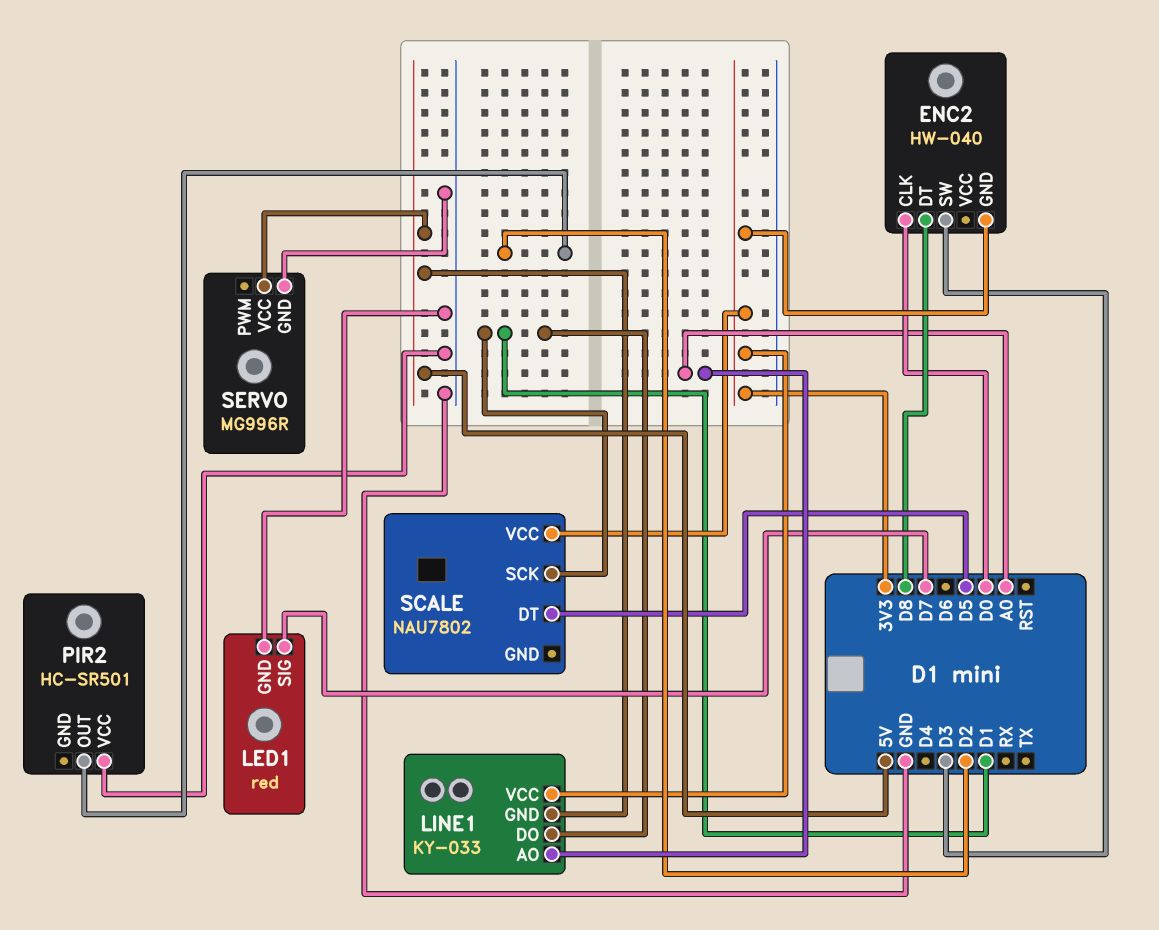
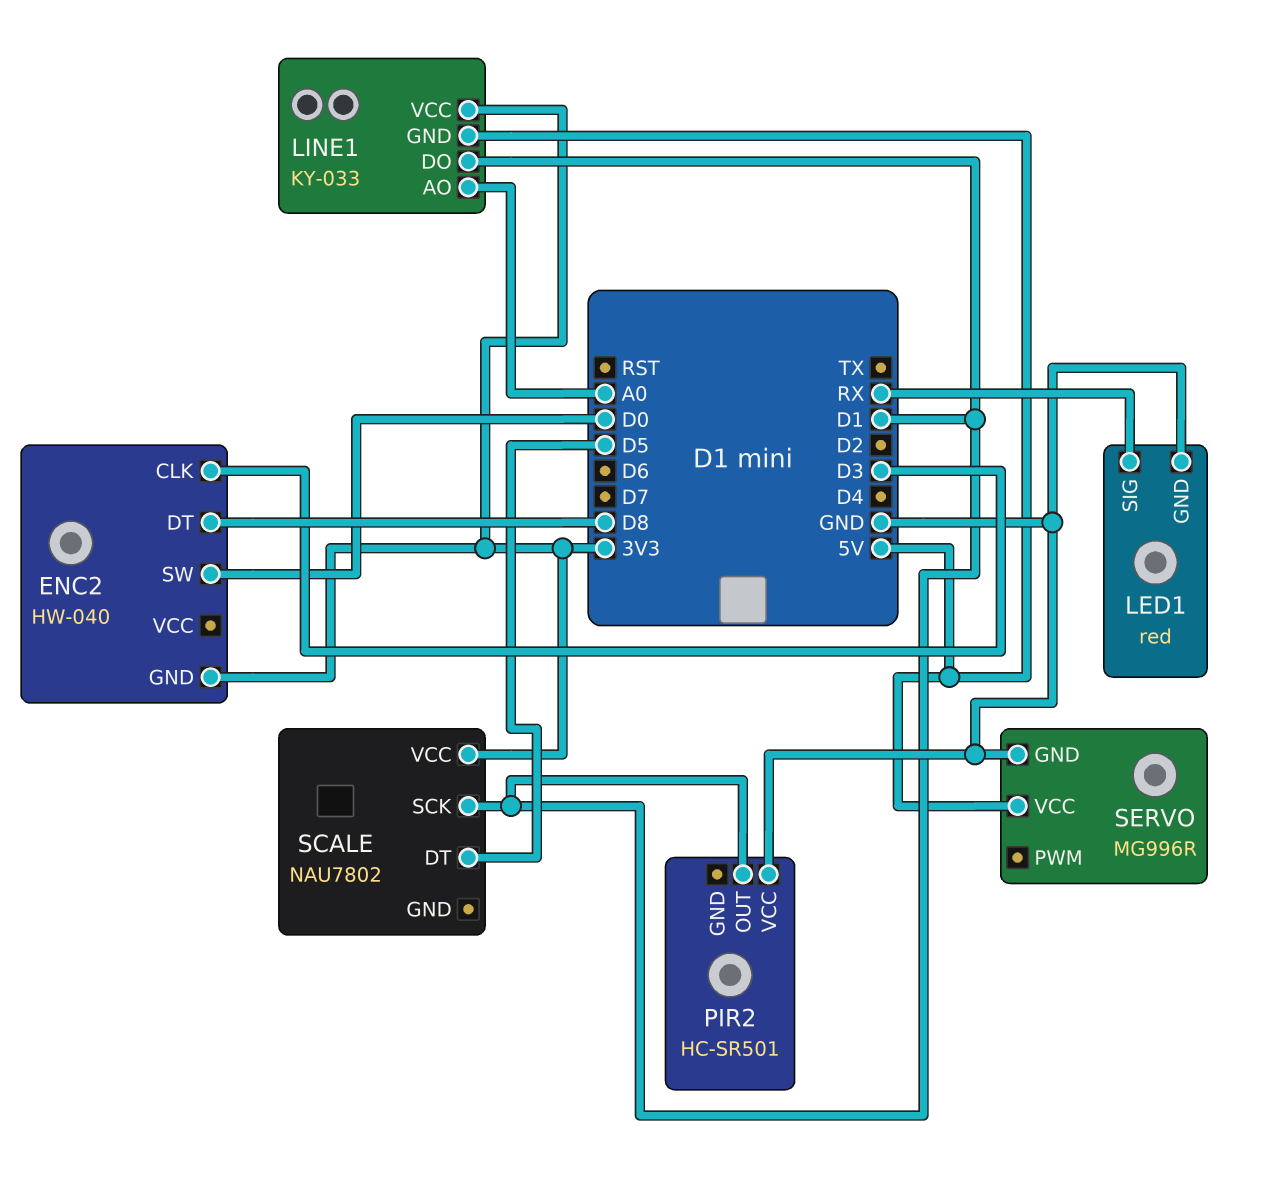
ENC2 pin CLK: D0 -> D3
ENC2 pin SW: D3 -> D0
LED1 pin SIG: D7 -> RX
PIR2 pin OUT: D2 -> D1

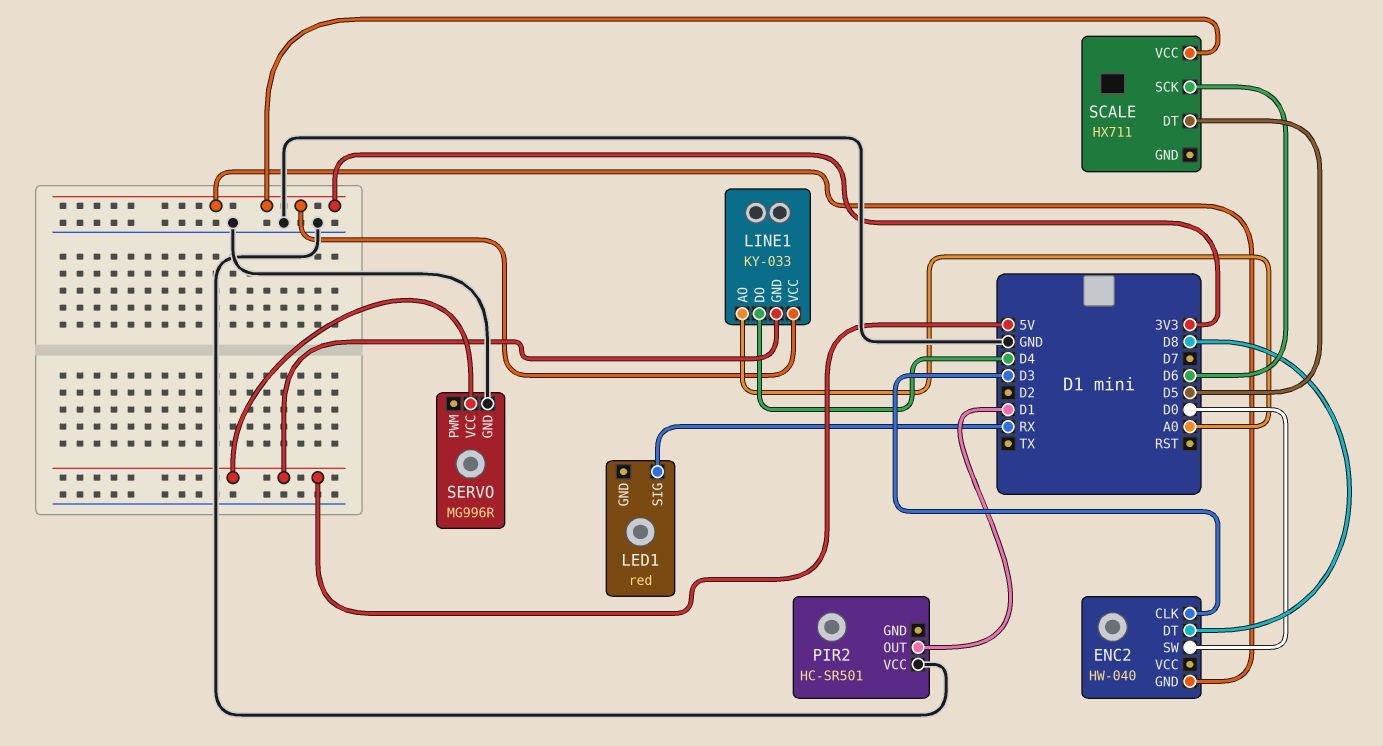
LED1 pin GND: GND -> none
LINE1 pin DO: D1 -> D4
SCALE: NAU7802 -> HX711
SCALE pin SCK: D1 -> D6

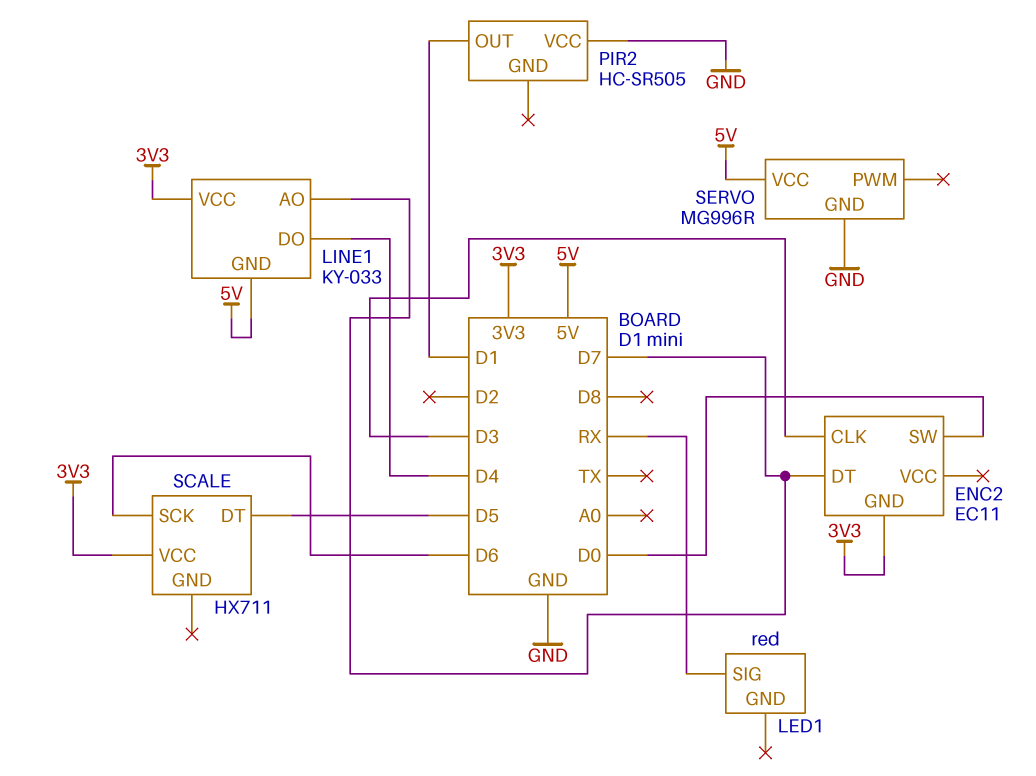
ENC2: HW-040 -> EC11
ENC2 pin DT: D8 -> D7
LINE1 pin AO: A0 -> D7
PIR2: HC-SR501 -> HC-SR505

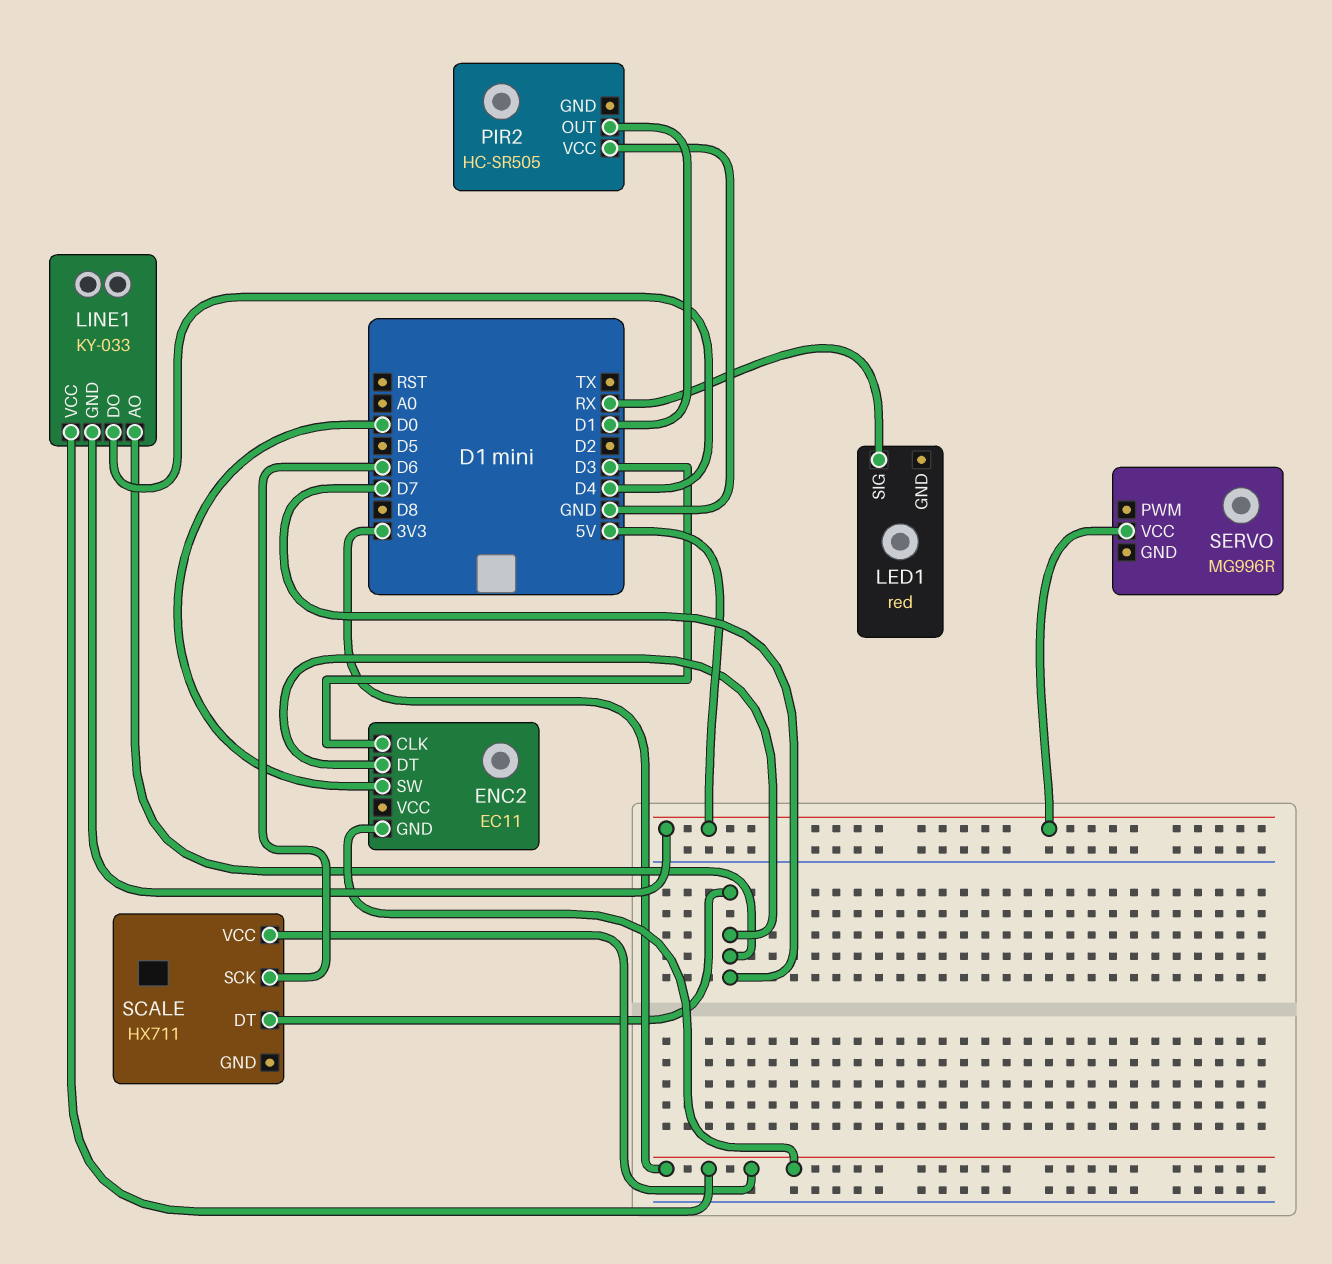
SCALE pin DT: D5 -> D7
SERVO pin GND: GND -> none

